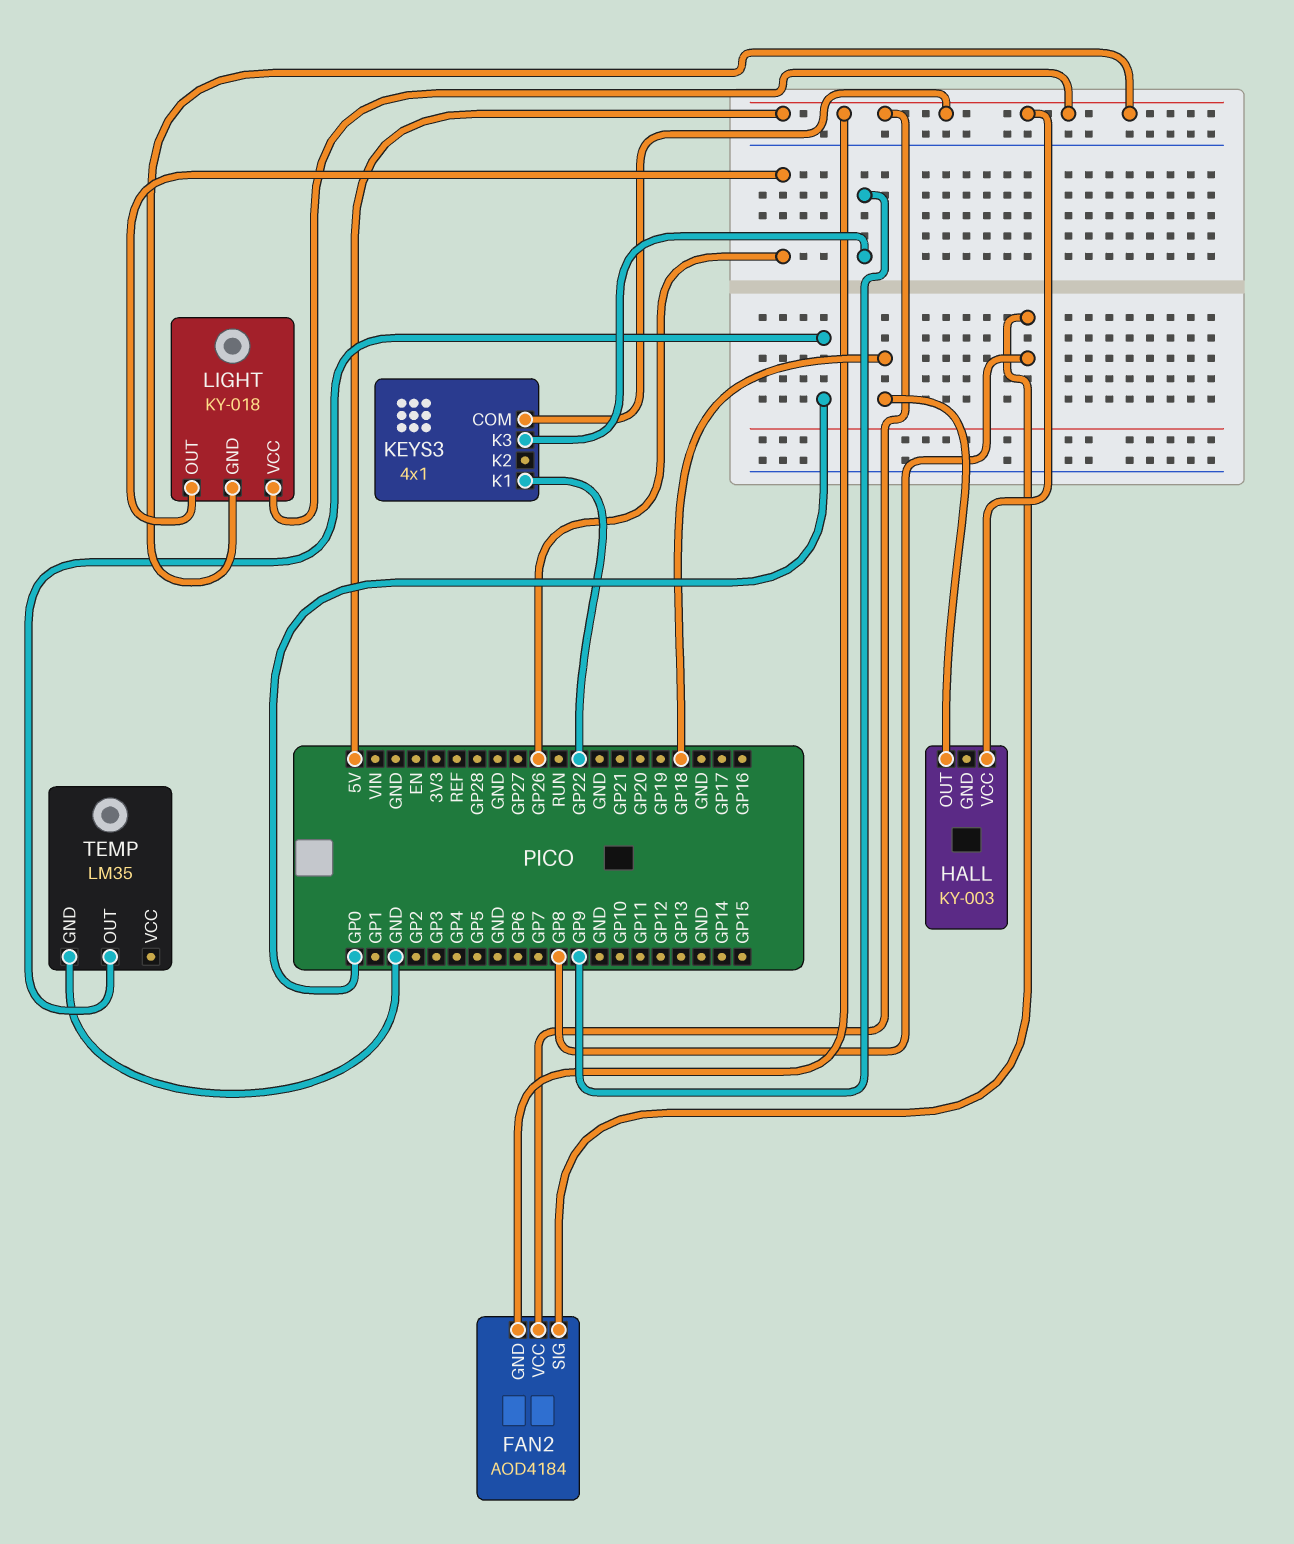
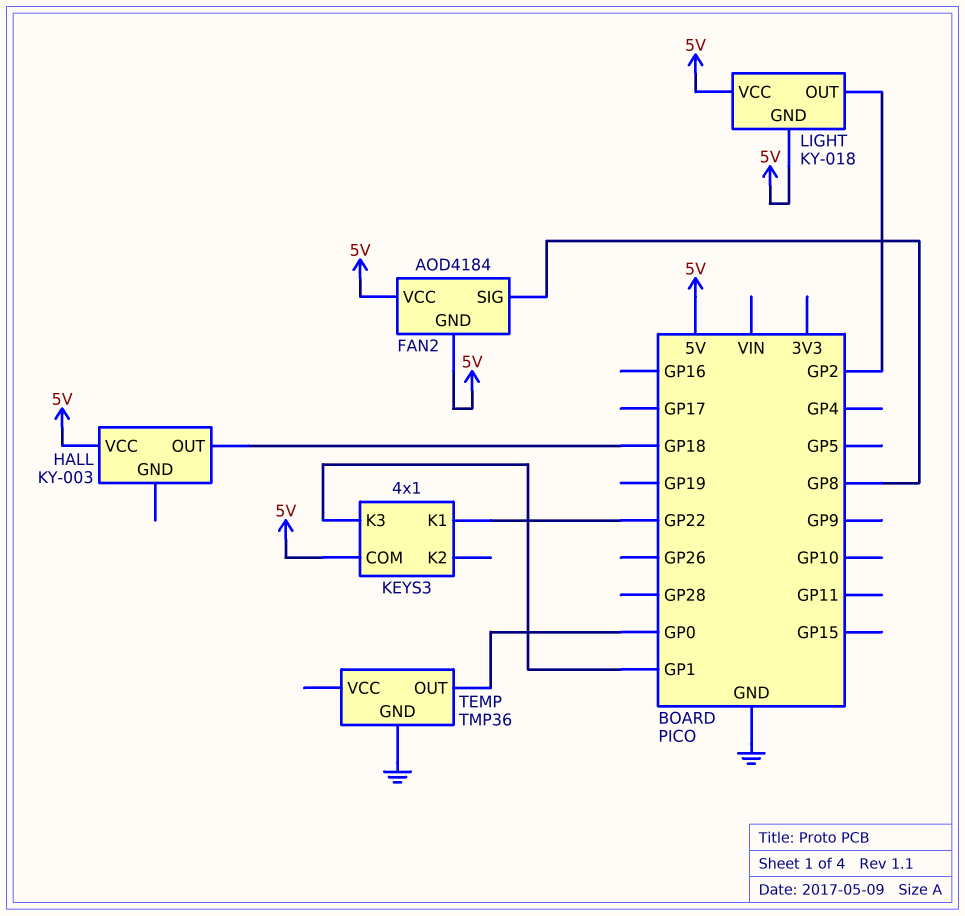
KEYS3 pin K3: GP9 -> GP1
LIGHT pin OUT: GP26 -> GP2
TEMP: LM35 -> TMP36

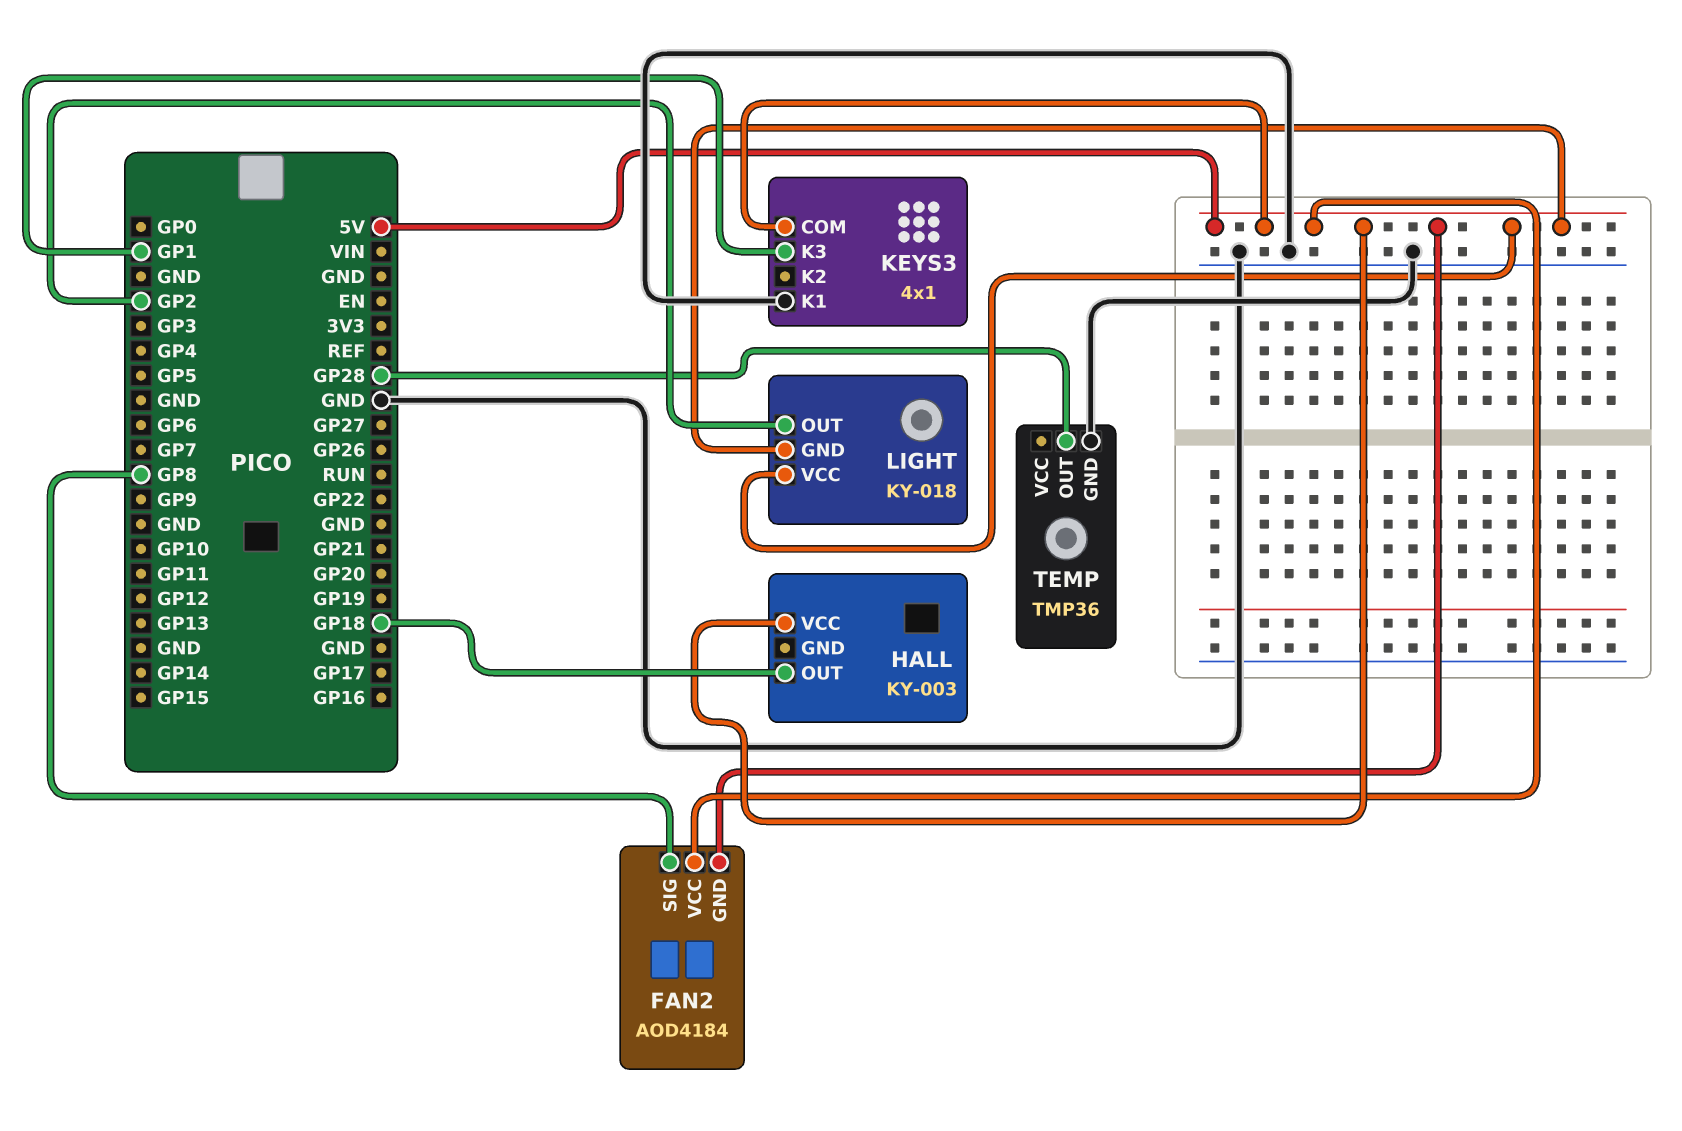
KEYS3 pin K1: GP22 -> GND
TEMP pin OUT: GP0 -> GP28

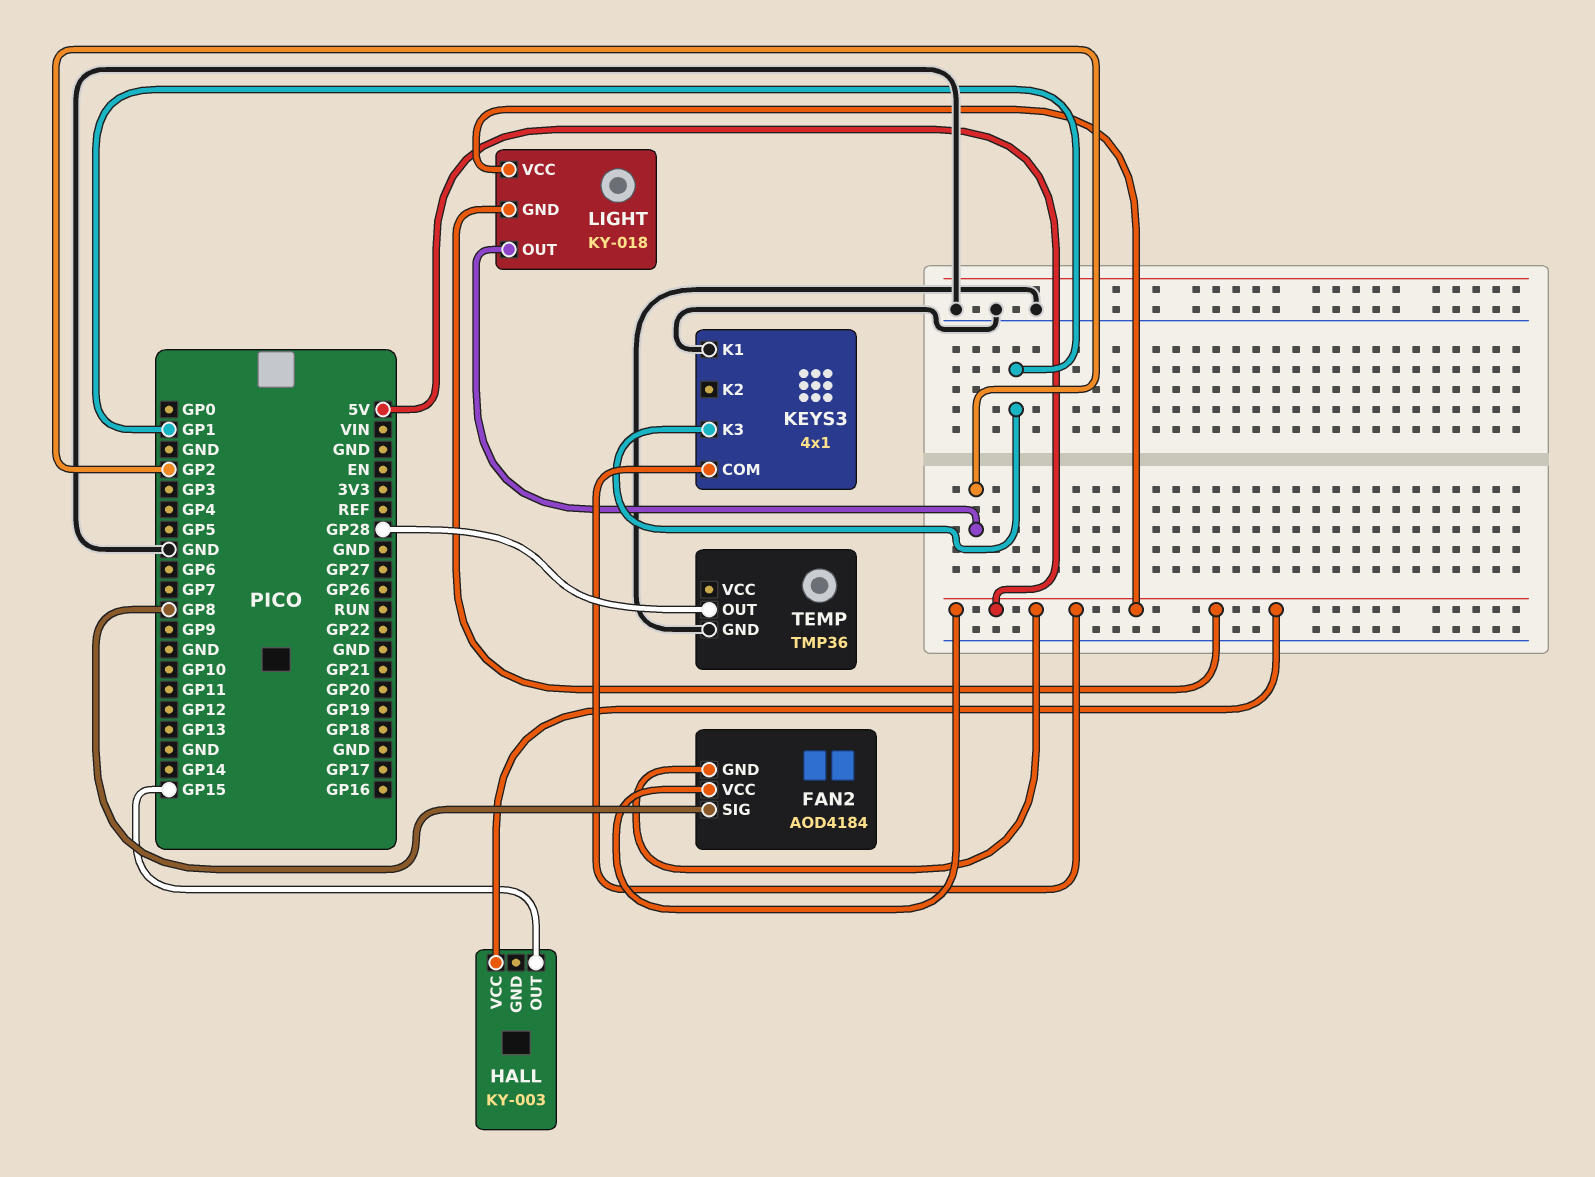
HALL pin OUT: GP18 -> GP15

